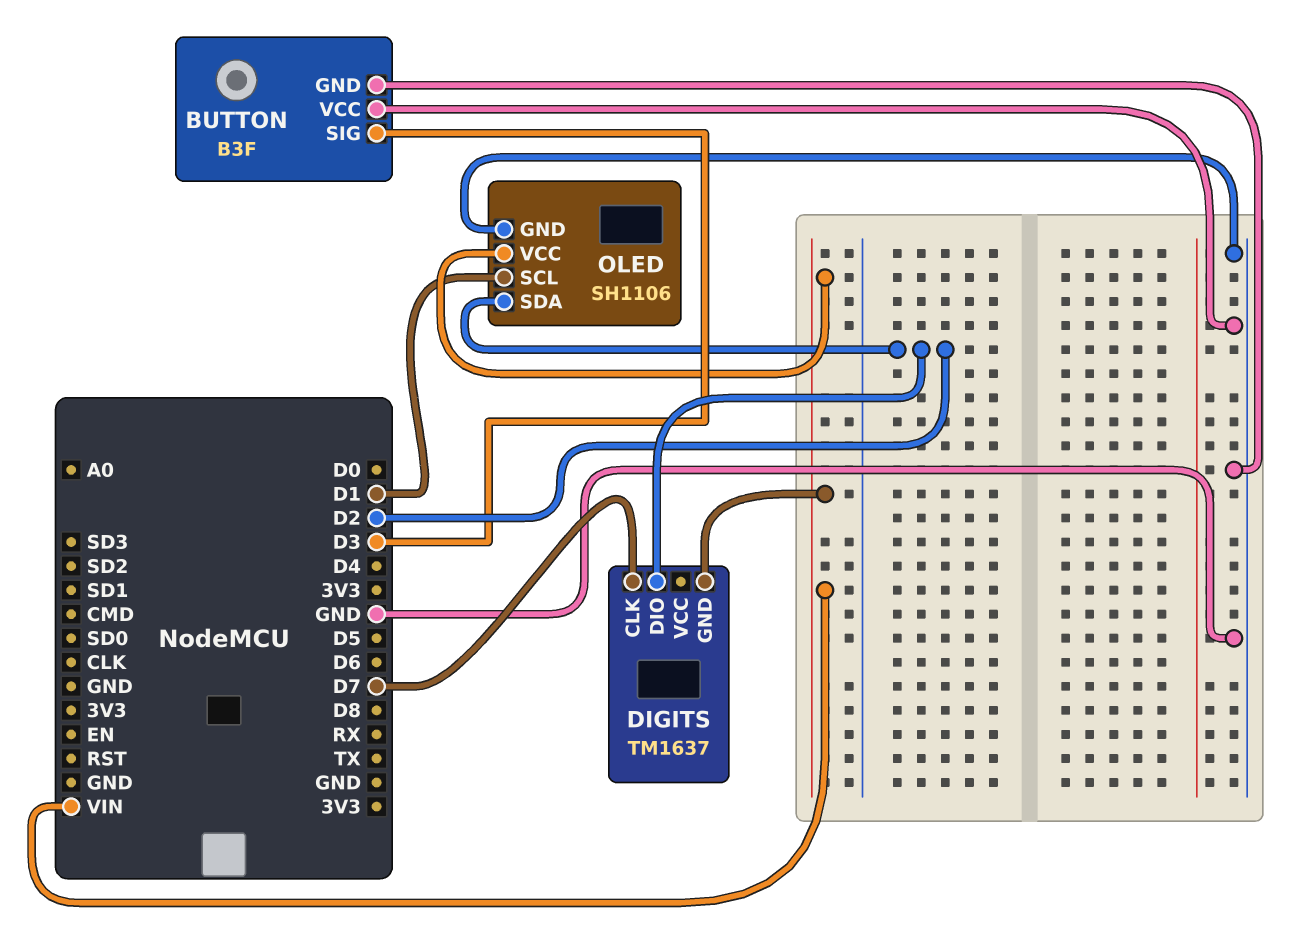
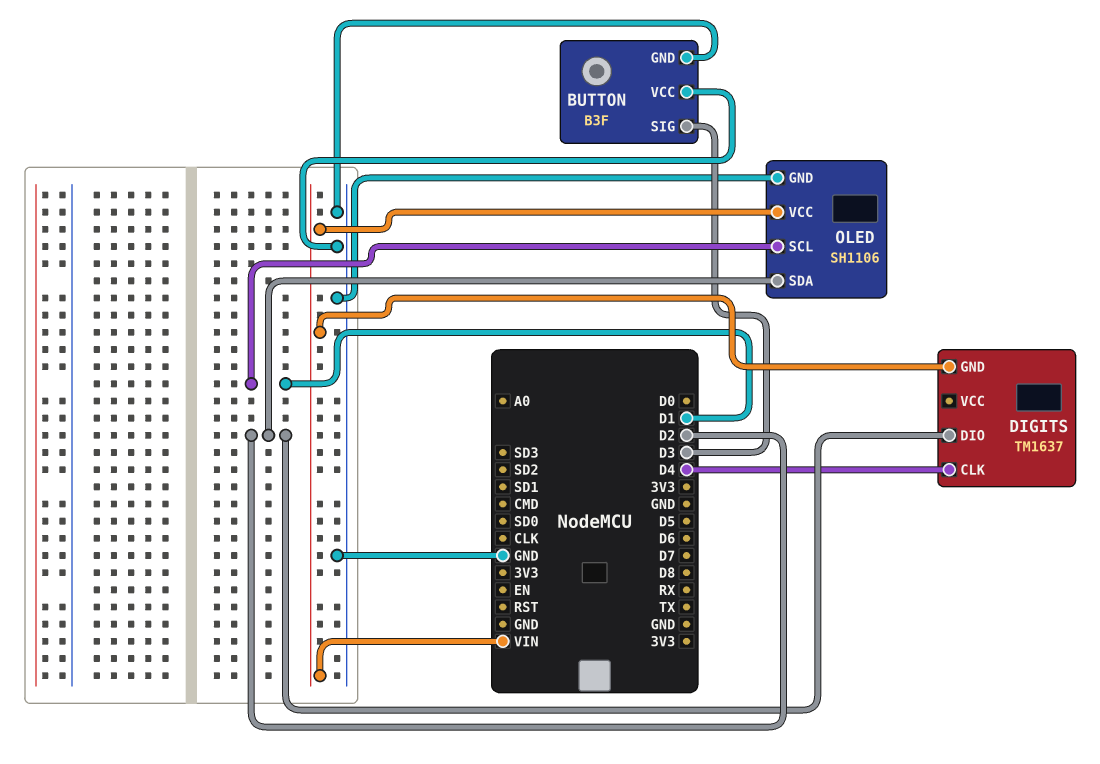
DIGITS pin CLK: D7 -> D4

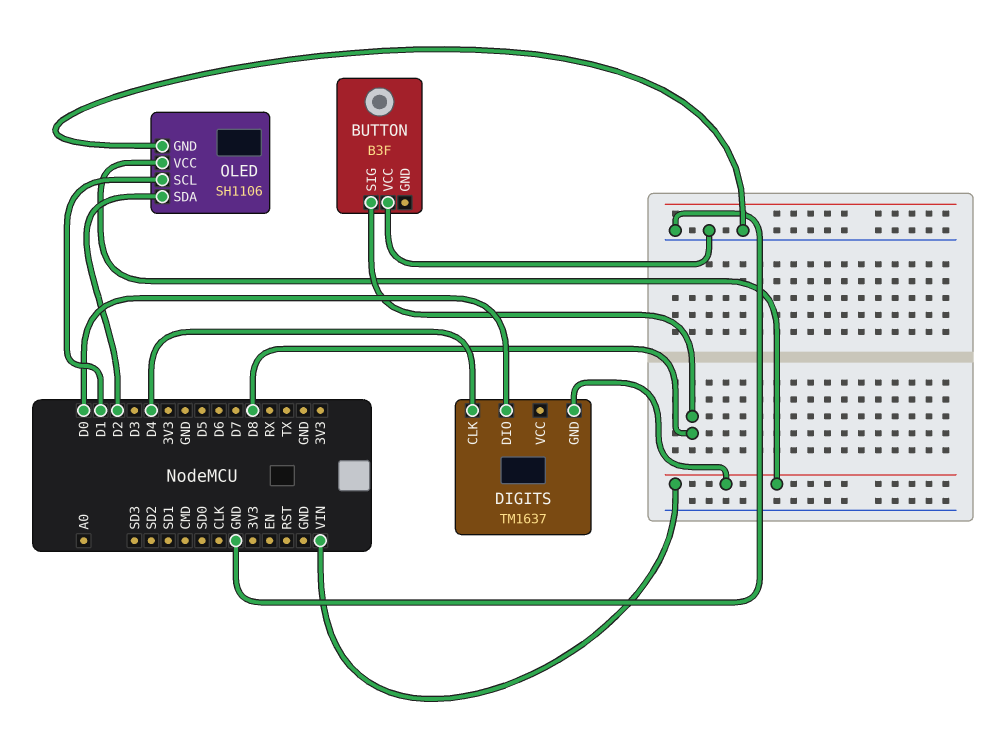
BUTTON pin GND: GND -> none
BUTTON pin SIG: D3 -> D8
DIGITS pin DIO: D2 -> D0

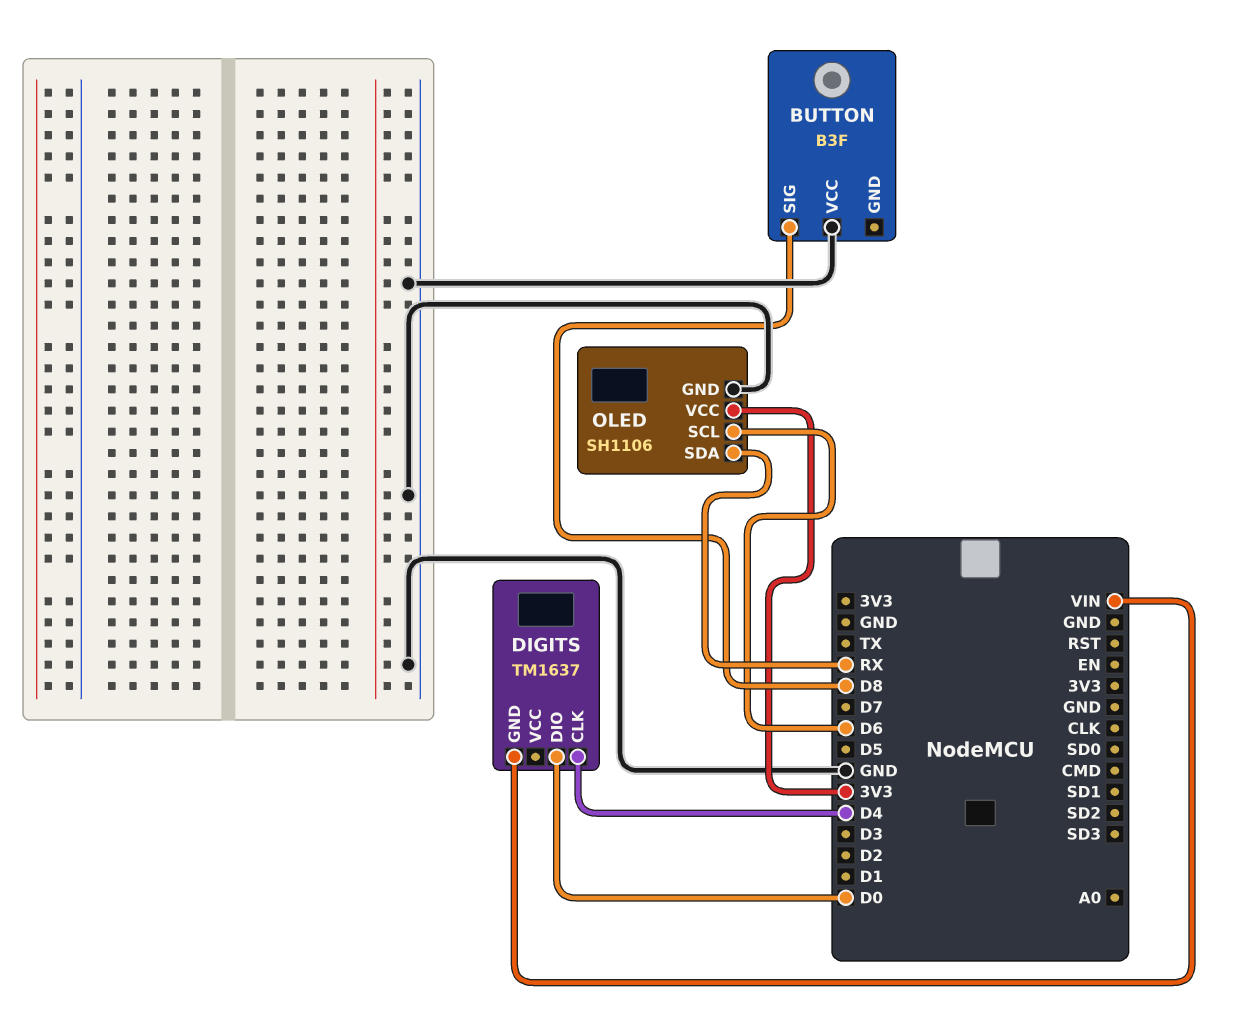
OLED pin SCL: D1 -> D6
OLED pin SDA: D2 -> RX
OLED pin VCC: VIN -> 3V3

